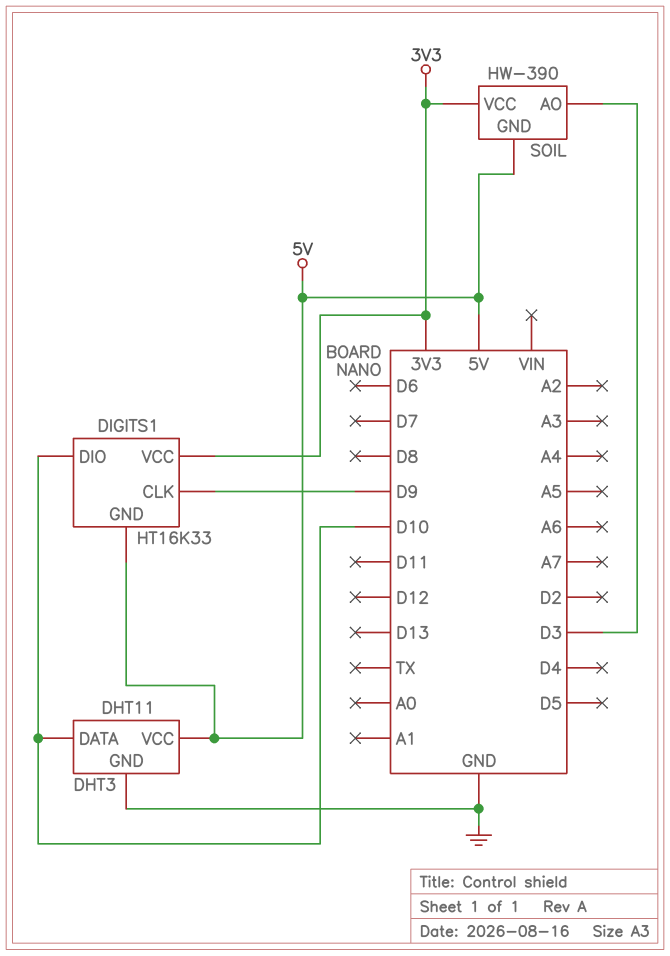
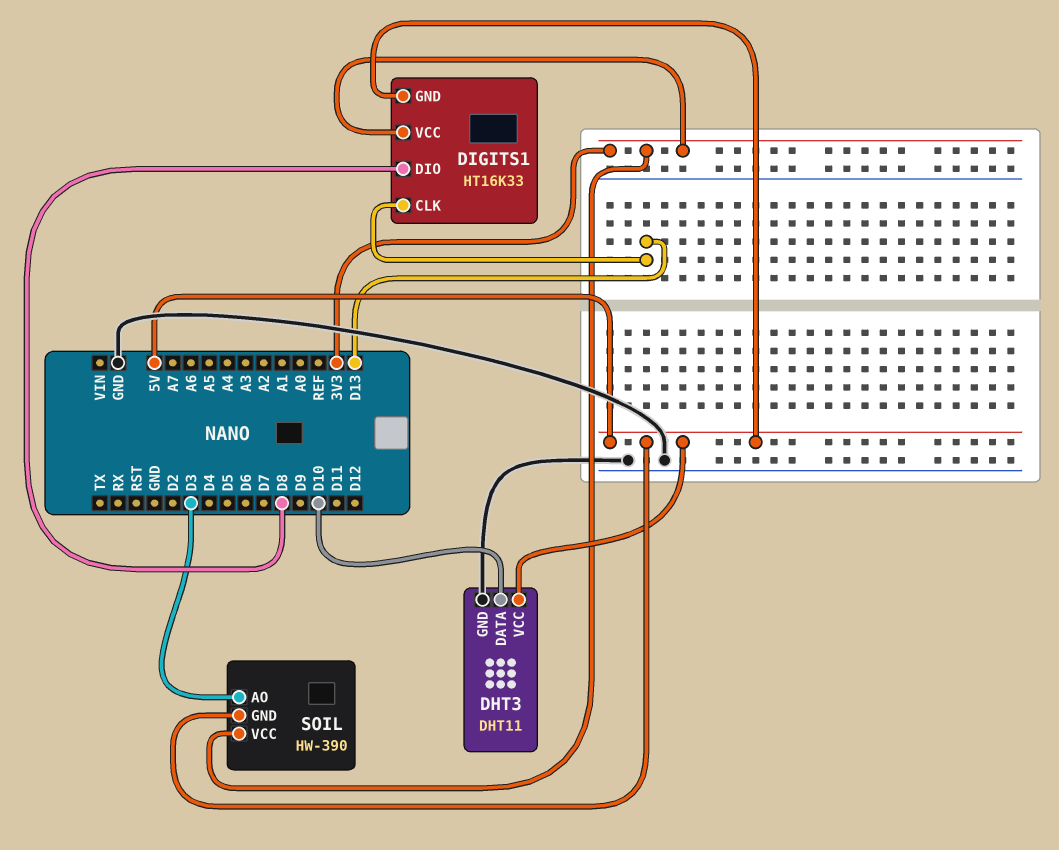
DIGITS1 pin CLK: D9 -> D13
DIGITS1 pin DIO: D10 -> D8

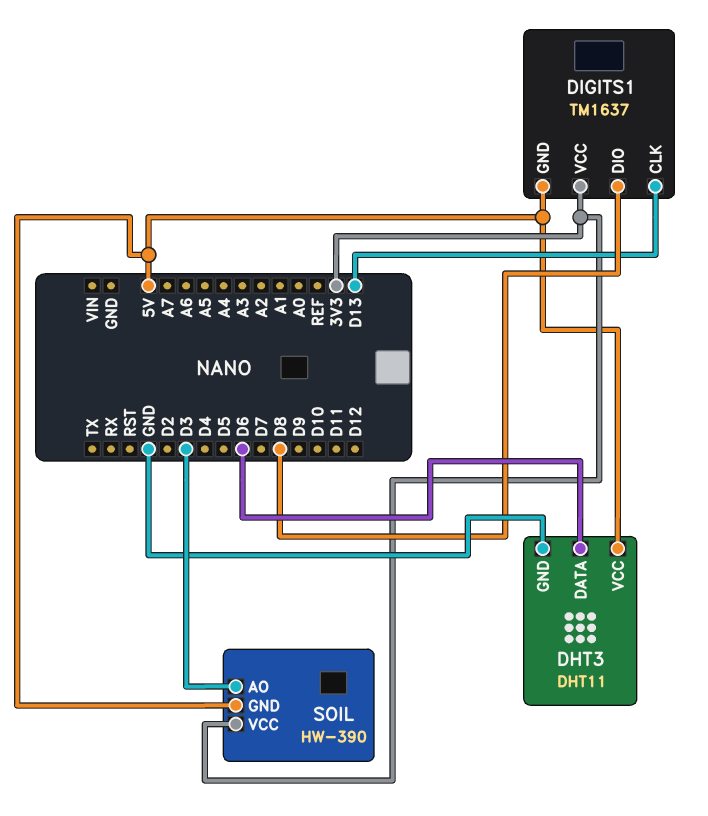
DHT3 pin DATA: D10 -> D6
DIGITS1: HT16K33 -> TM1637

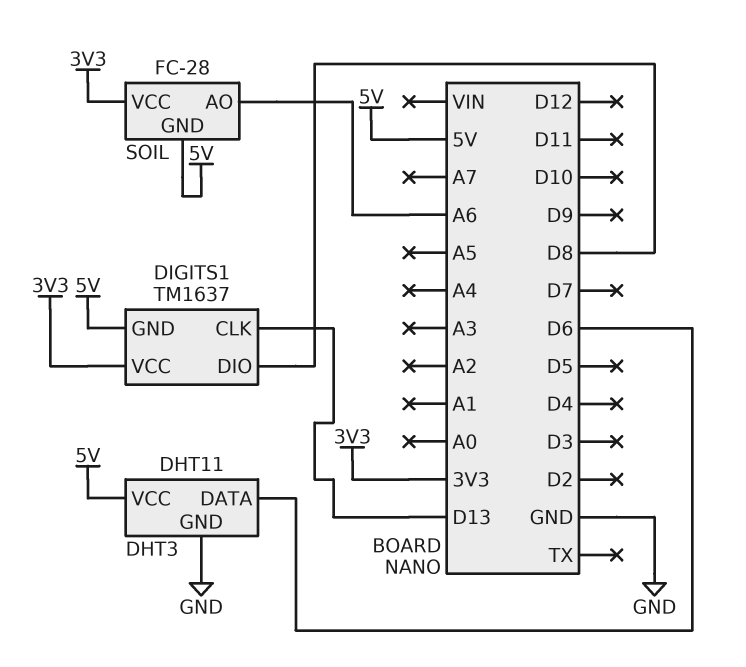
SOIL: HW-390 -> FC-28
SOIL pin AO: D3 -> A6

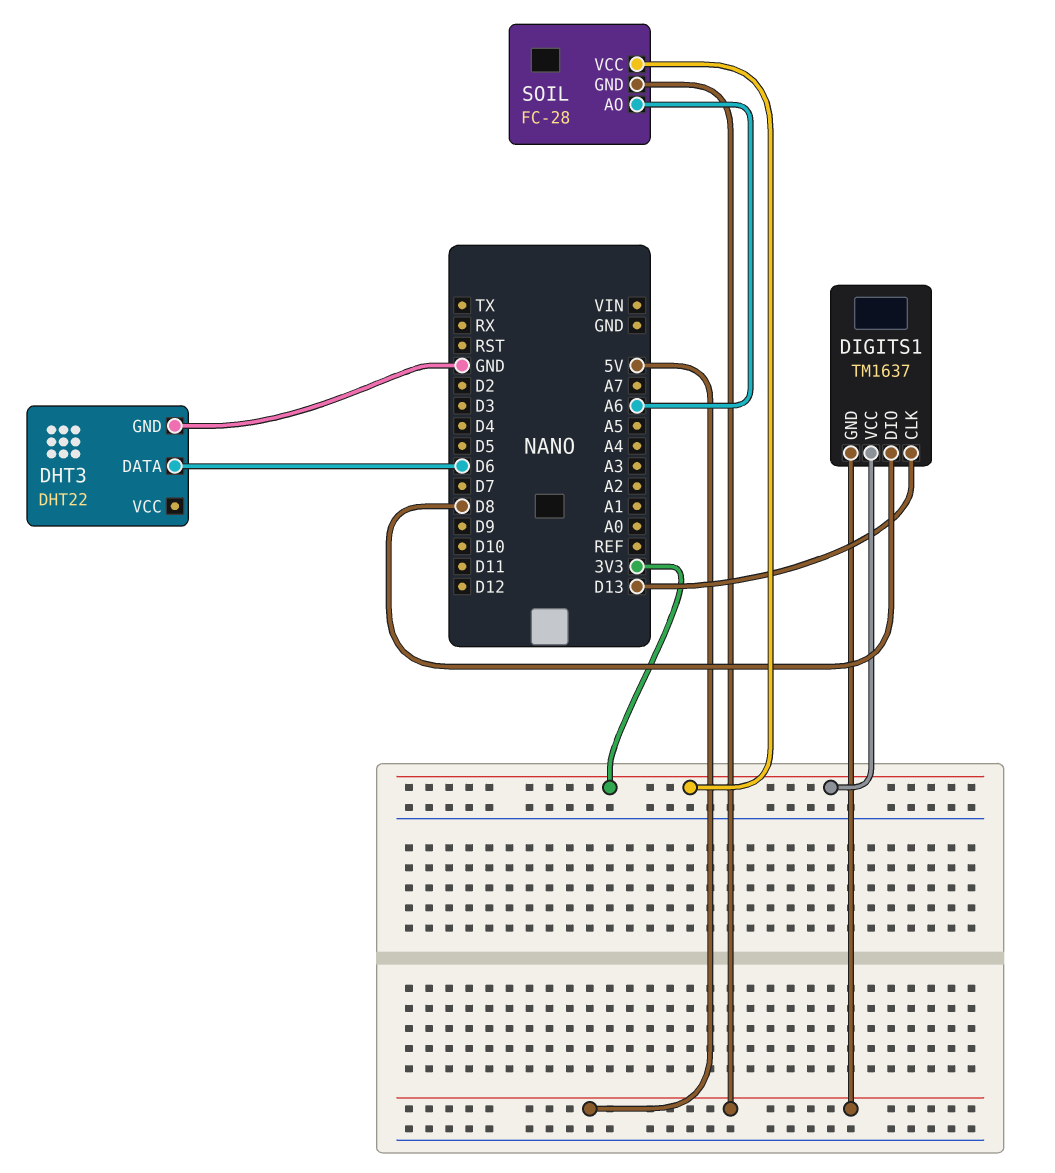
DHT3: DHT11 -> DHT22
DHT3 pin VCC: 5V -> none

